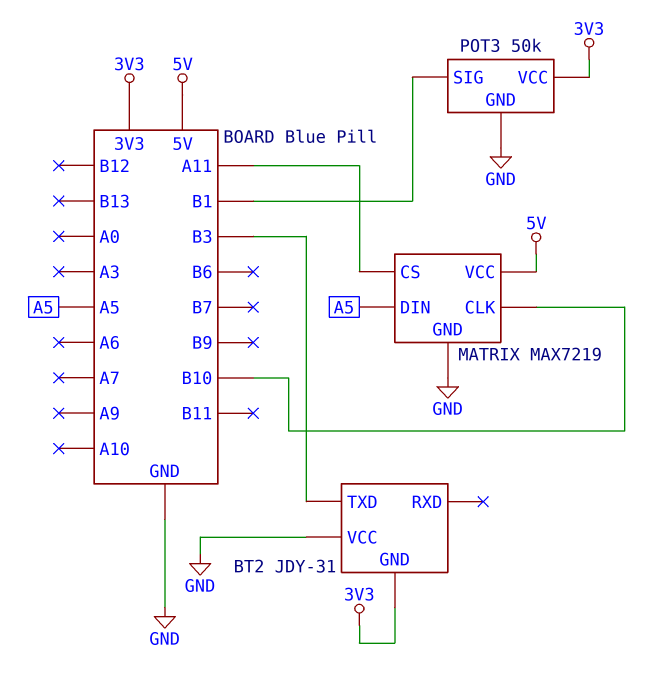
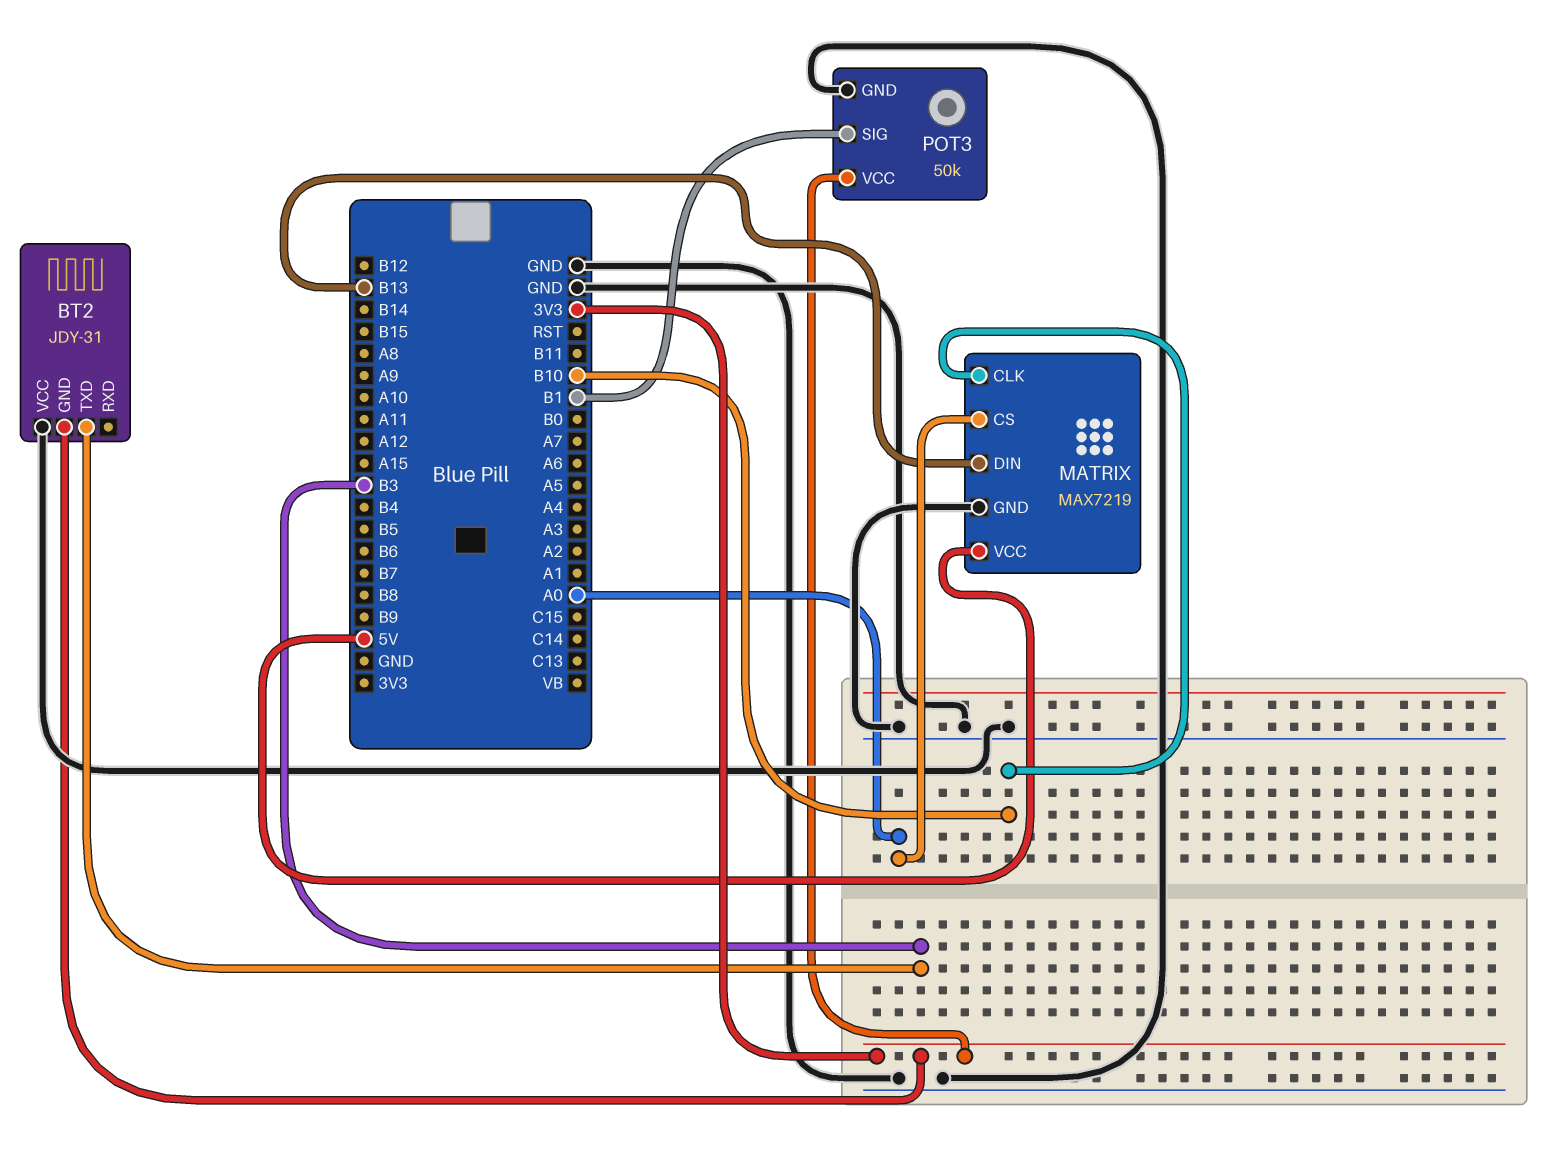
MATRIX pin CS: A11 -> A0
MATRIX pin DIN: A5 -> B13

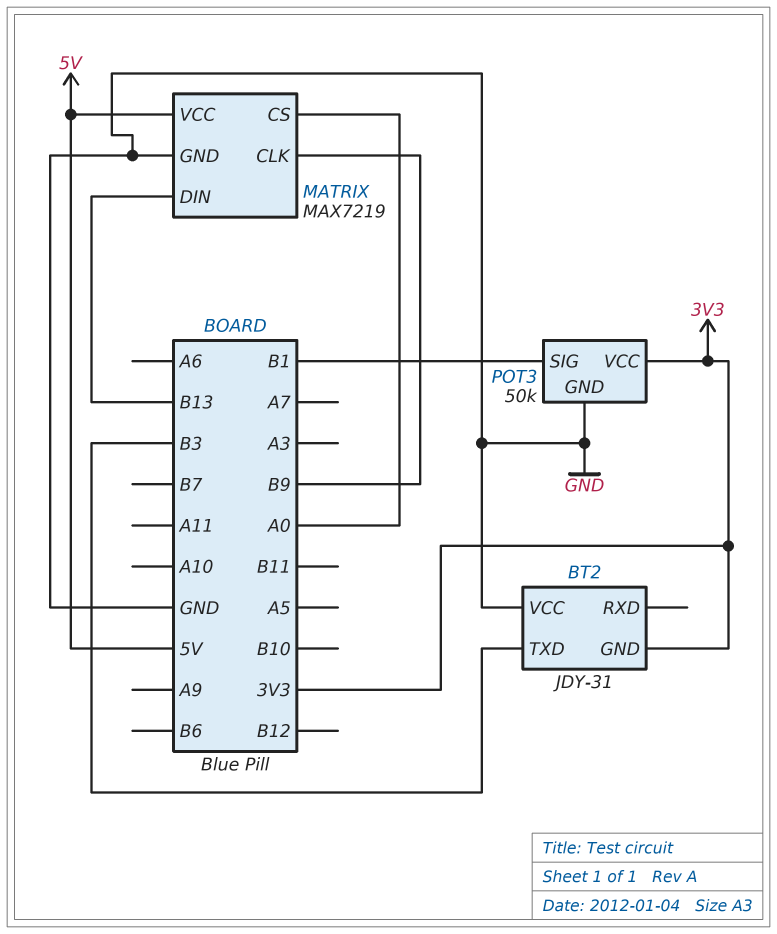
MATRIX pin CLK: B10 -> B9

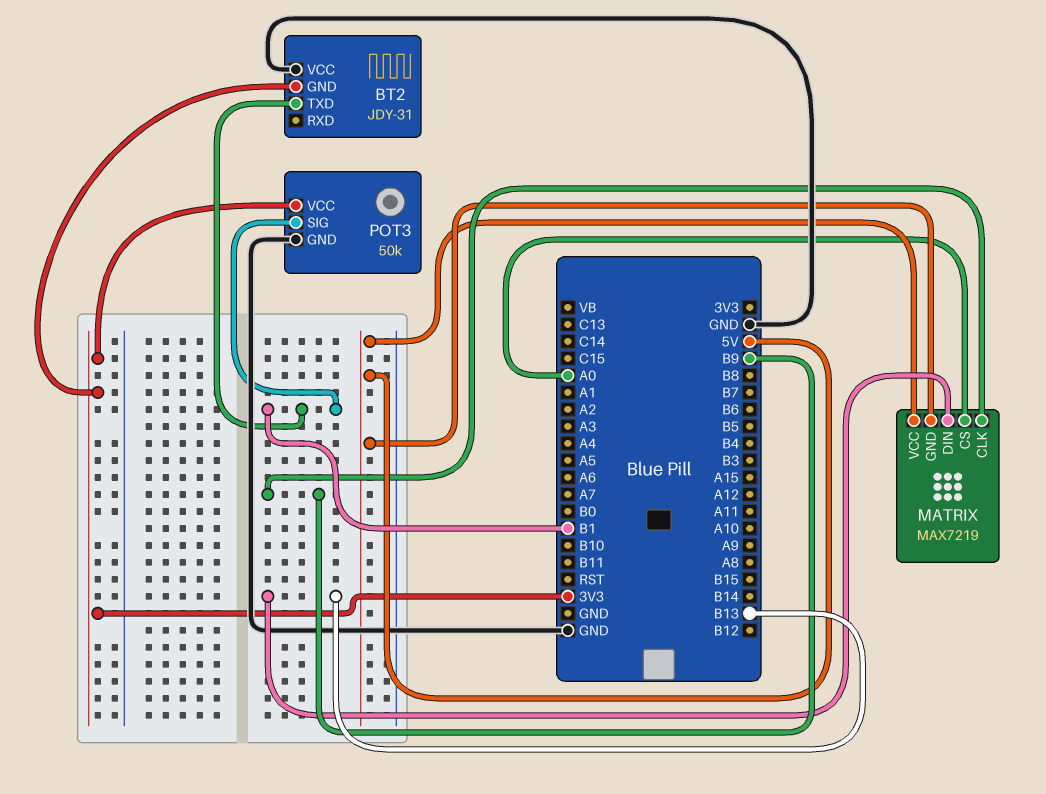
BT2 pin TXD: B3 -> B1
MATRIX pin GND: GND -> 5V

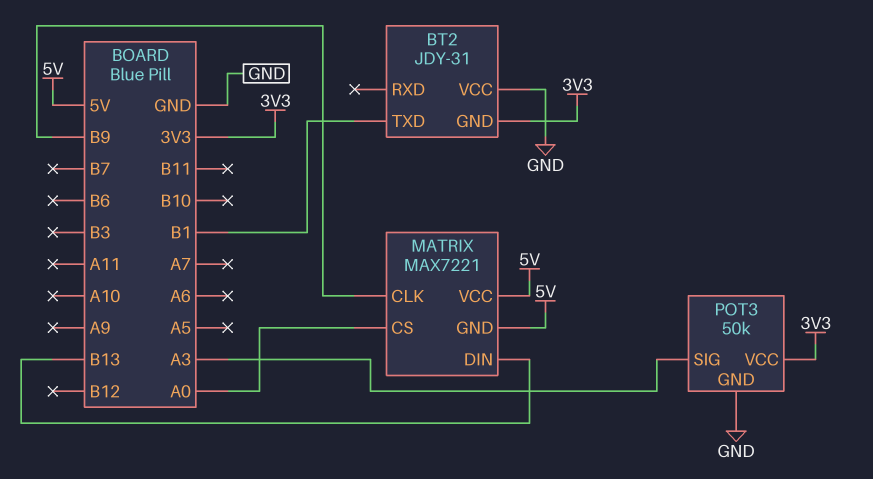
MATRIX: MAX7219 -> MAX7221
POT3 pin SIG: B1 -> A3

